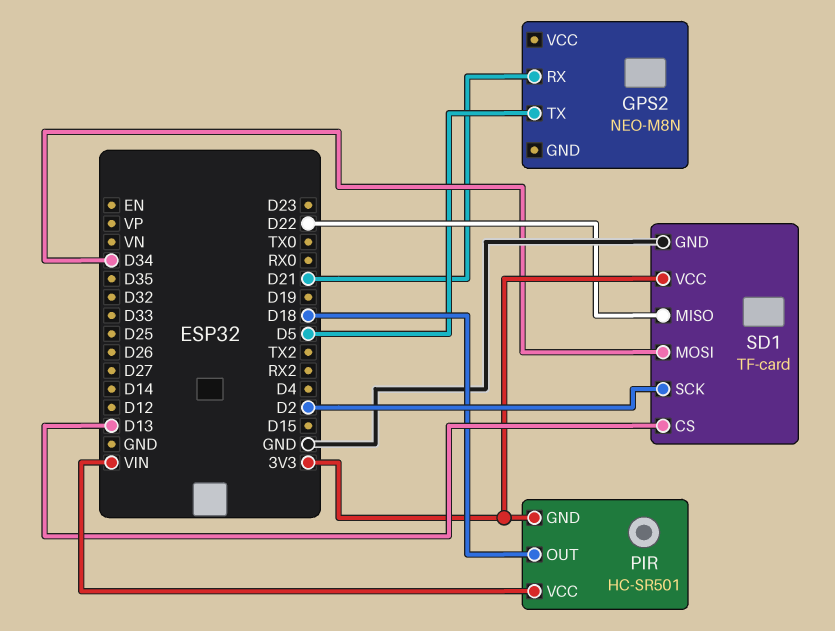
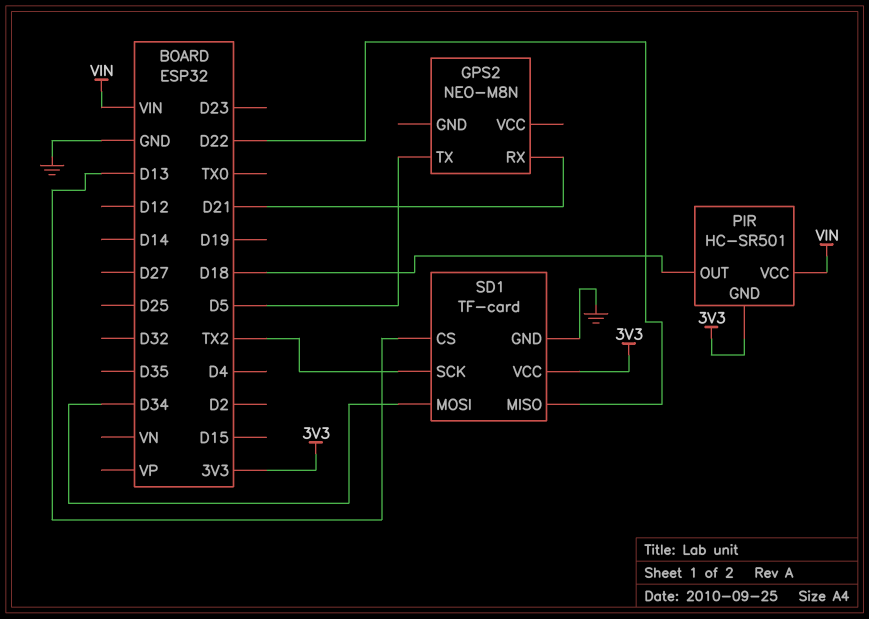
SD1 pin SCK: D2 -> TX2

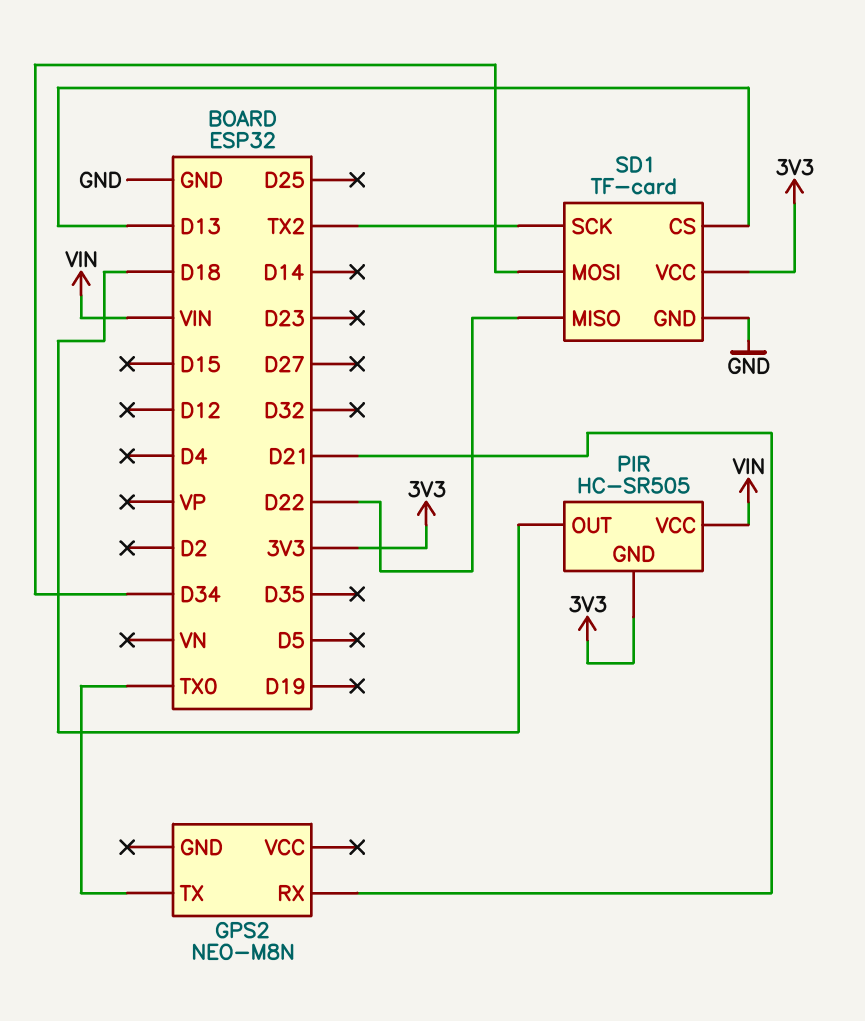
GPS2 pin TX: D5 -> TX0
PIR: HC-SR501 -> HC-SR505

